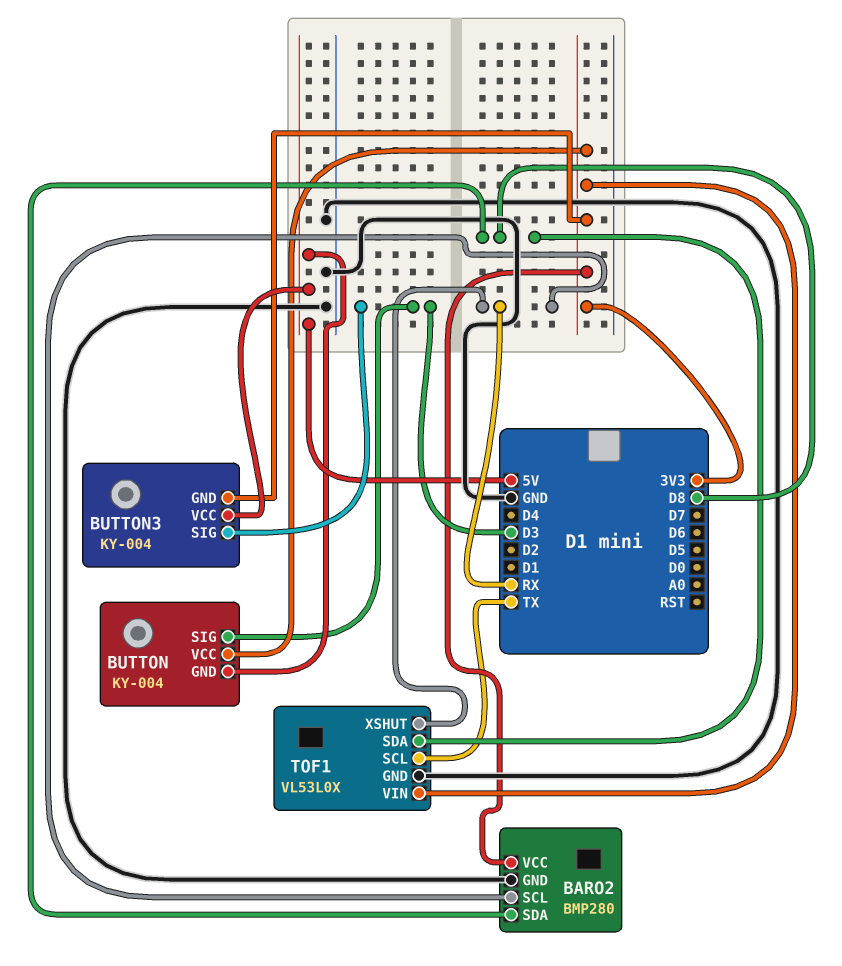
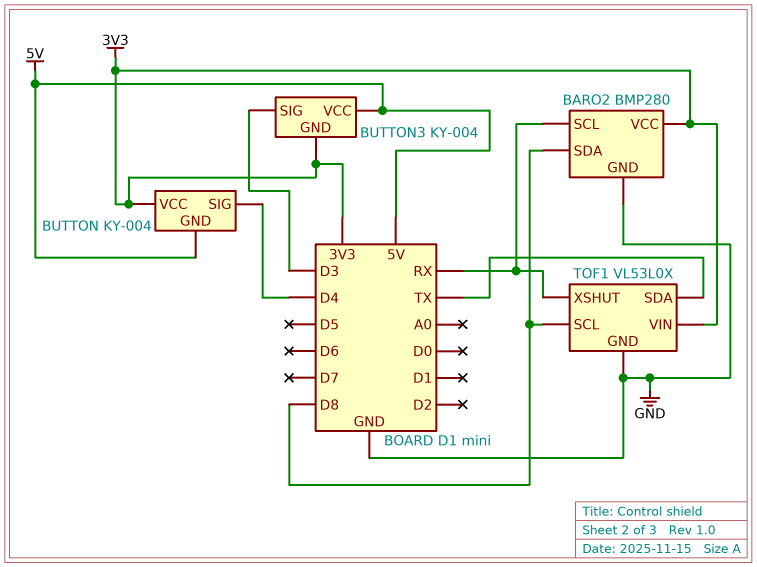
BUTTON pin SIG: D3 -> D4
TOF1 pin SCL: TX -> D8
TOF1 pin SDA: D8 -> TX

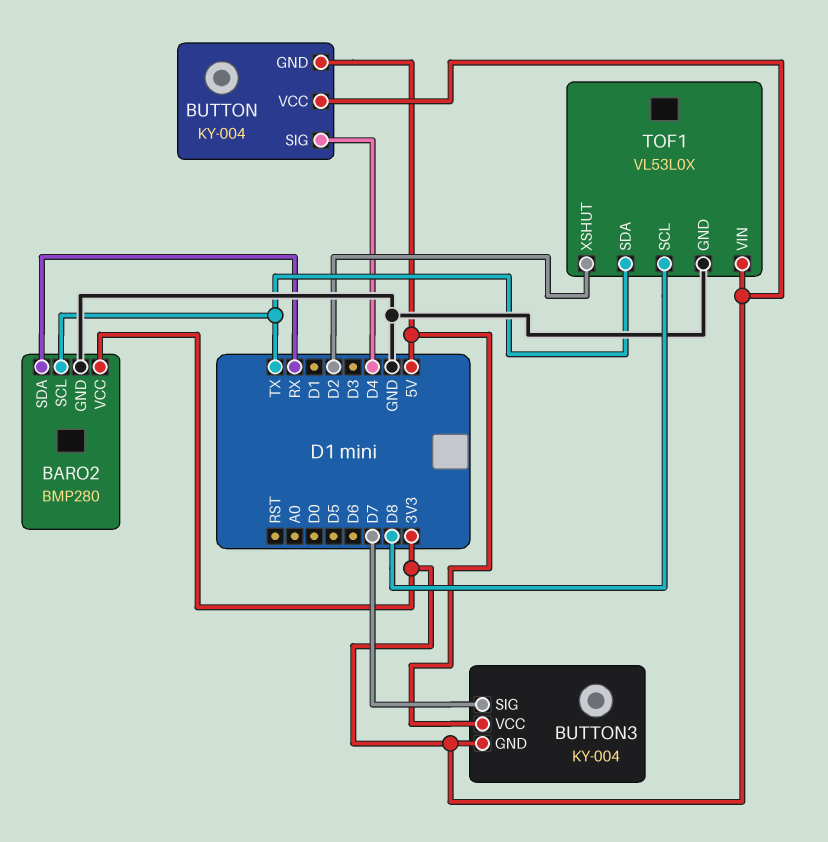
BARO2 pin SCL: RX -> TX
BARO2 pin SDA: D8 -> RX
BUTTON3 pin SIG: D3 -> D7
TOF1 pin XSHUT: RX -> D2

